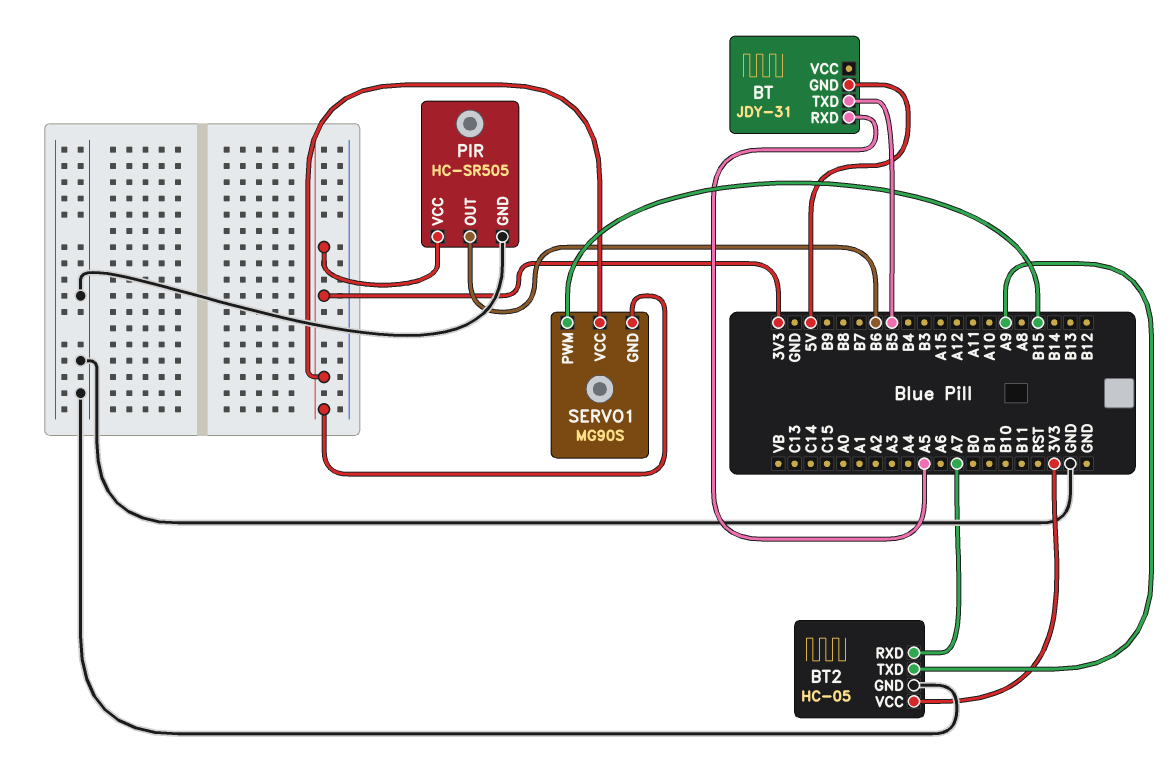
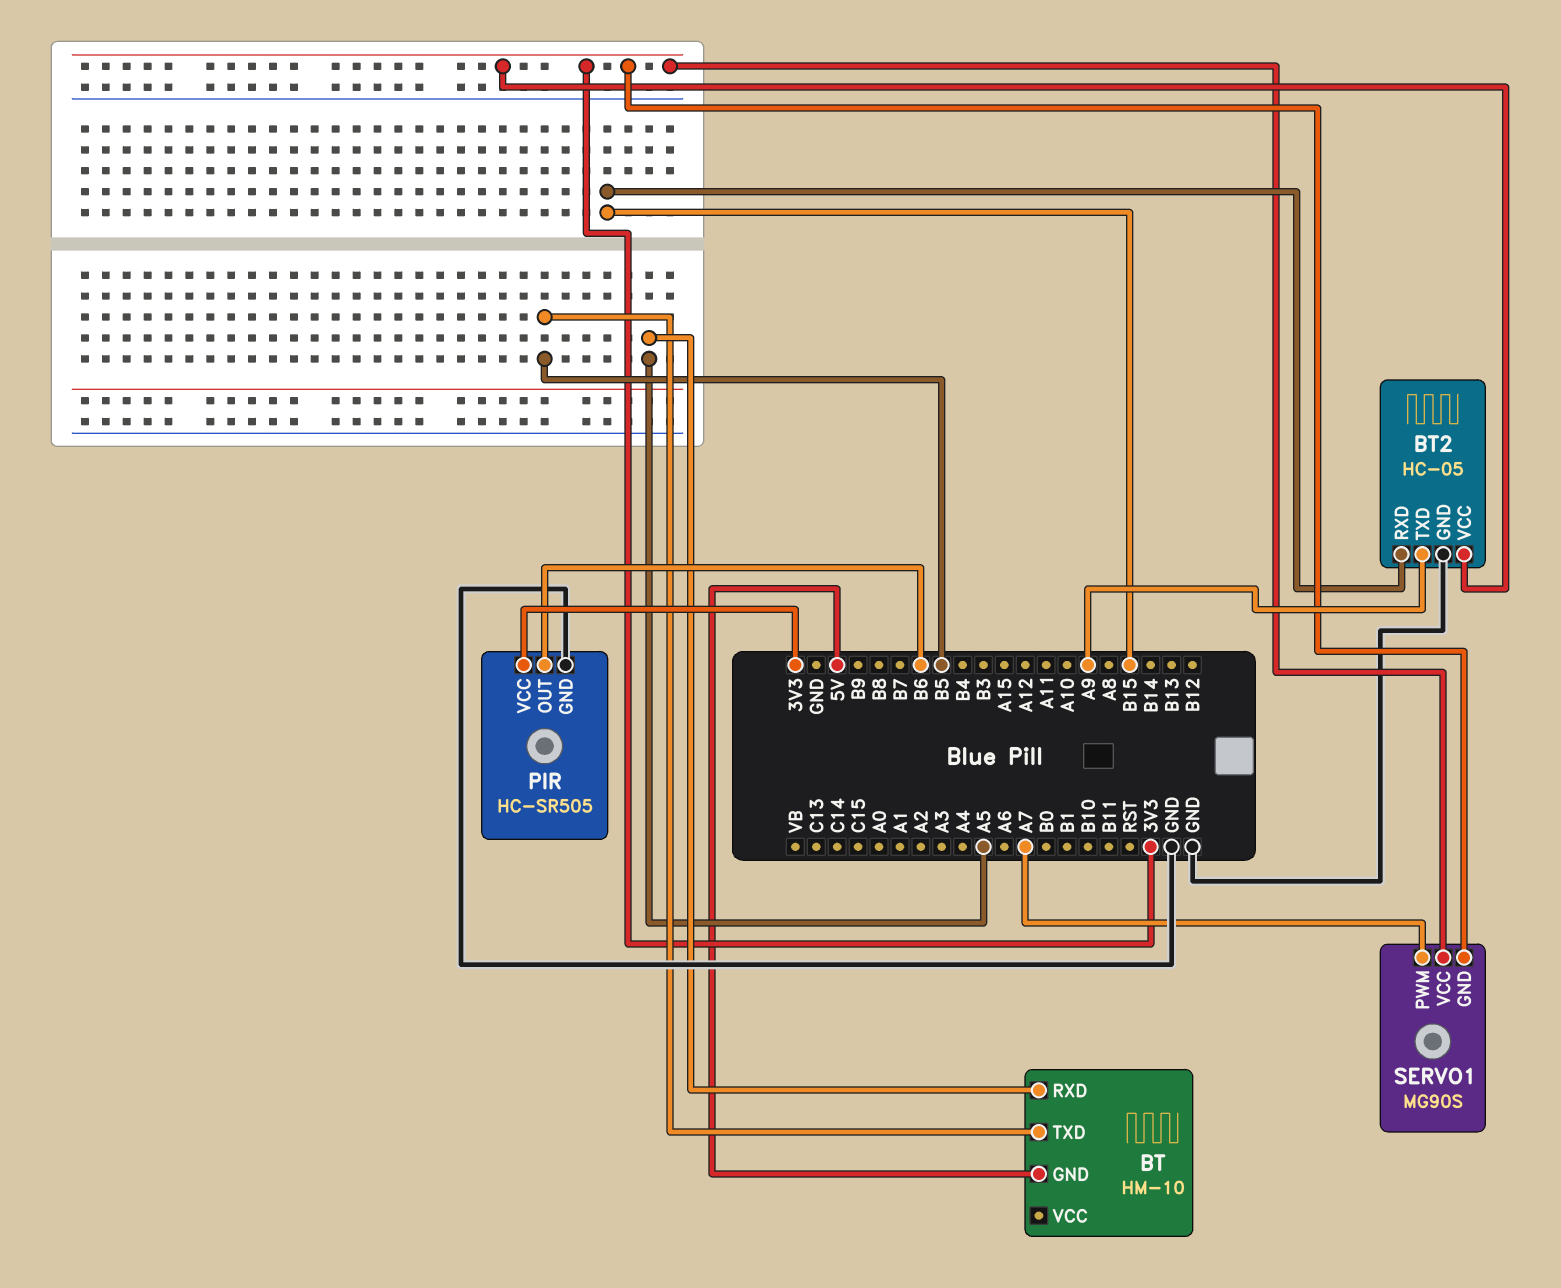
BT: JDY-31 -> HM-10
BT2 pin RXD: A7 -> B15
SERVO1 pin PWM: B15 -> A7

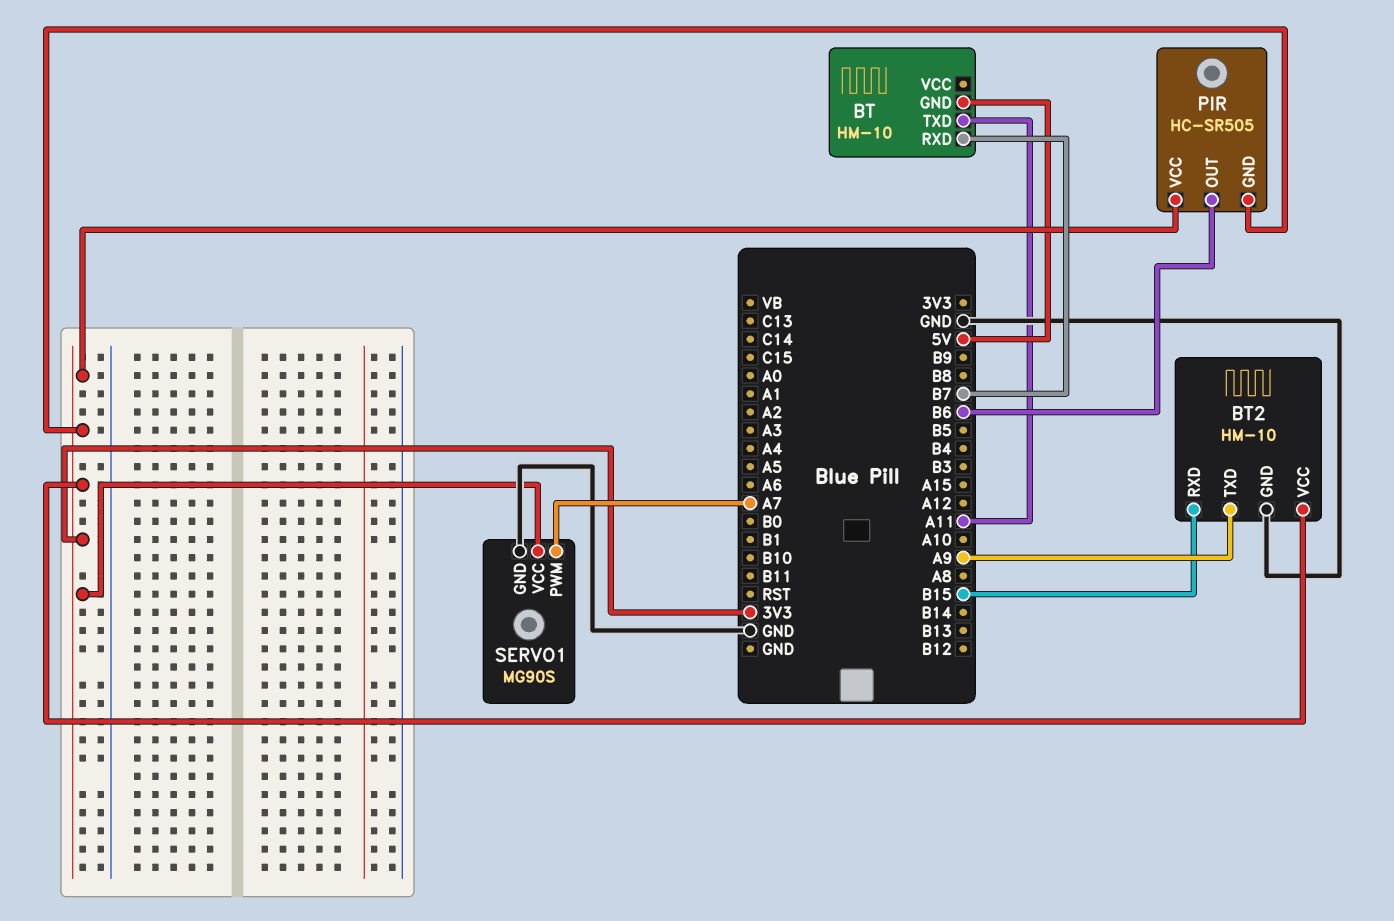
BT pin RXD: A5 -> B7
BT pin TXD: B5 -> A11
BT2: HC-05 -> HM-10
PIR pin GND: GND -> 3V3
SERVO1 pin GND: 3V3 -> GND

